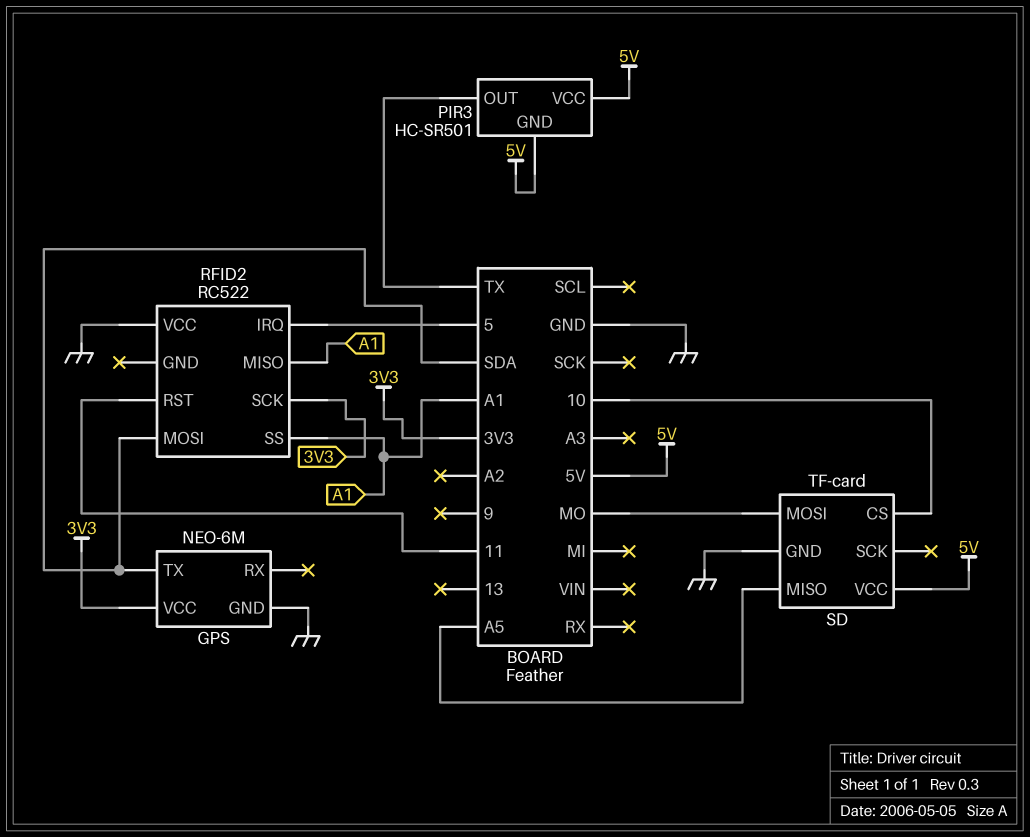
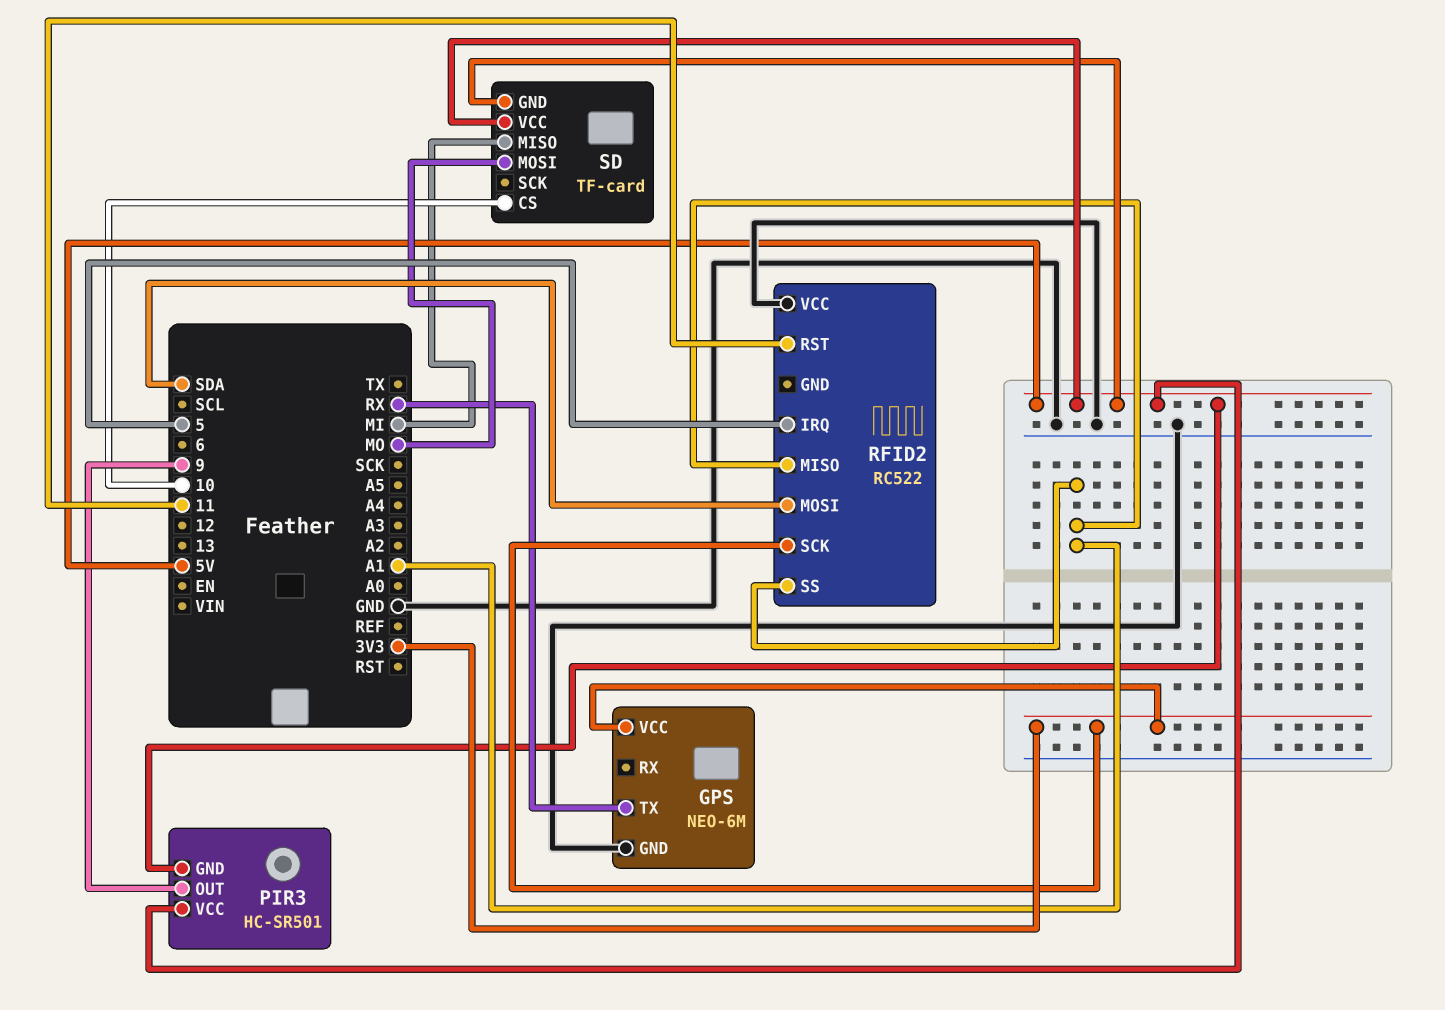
GPS pin TX: SDA -> RX
PIR3 pin OUT: TX -> 9
SD pin GND: GND -> 5V
SD pin MISO: A5 -> MI

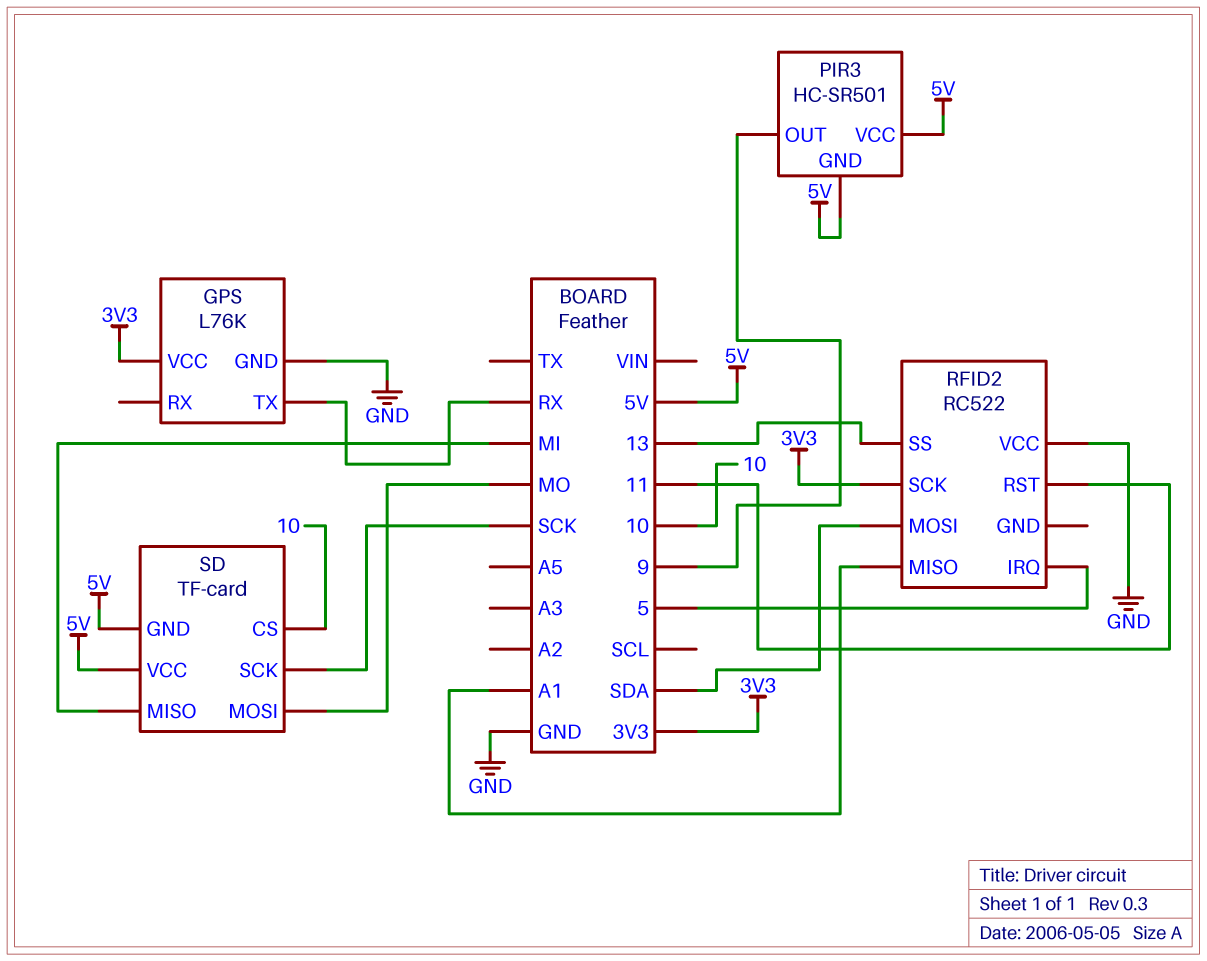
GPS: NEO-6M -> L76K
RFID2 pin SS: A1 -> 13
SD pin SCK: none -> SCK

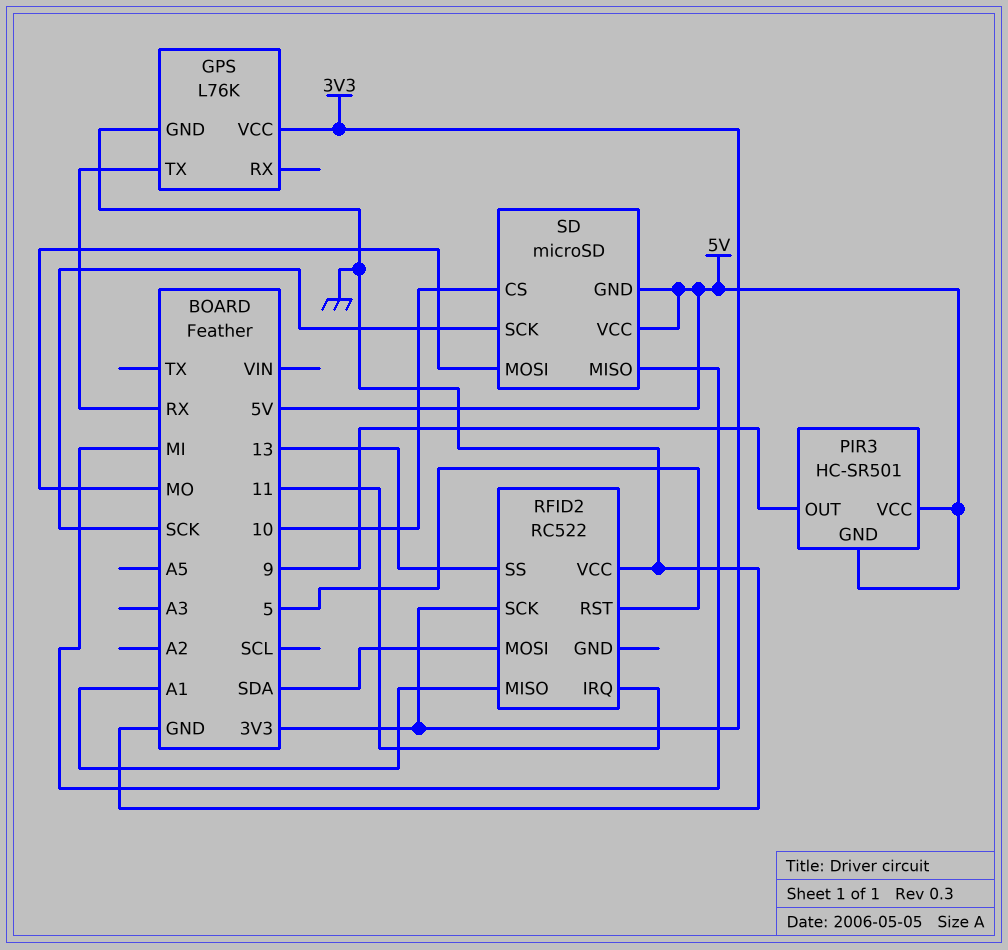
RFID2 pin IRQ: 5 -> 11
RFID2 pin RST: 11 -> 5
SD: TF-card -> microSD

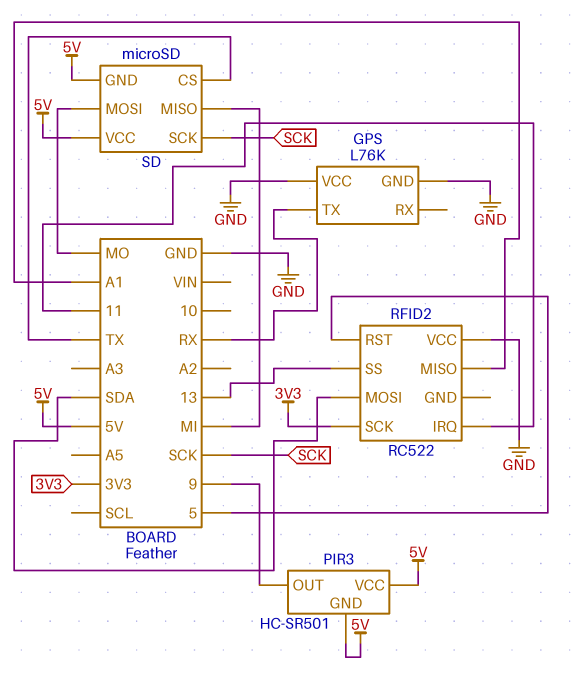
GPS pin VCC: 3V3 -> GND
SD pin CS: 10 -> TX

